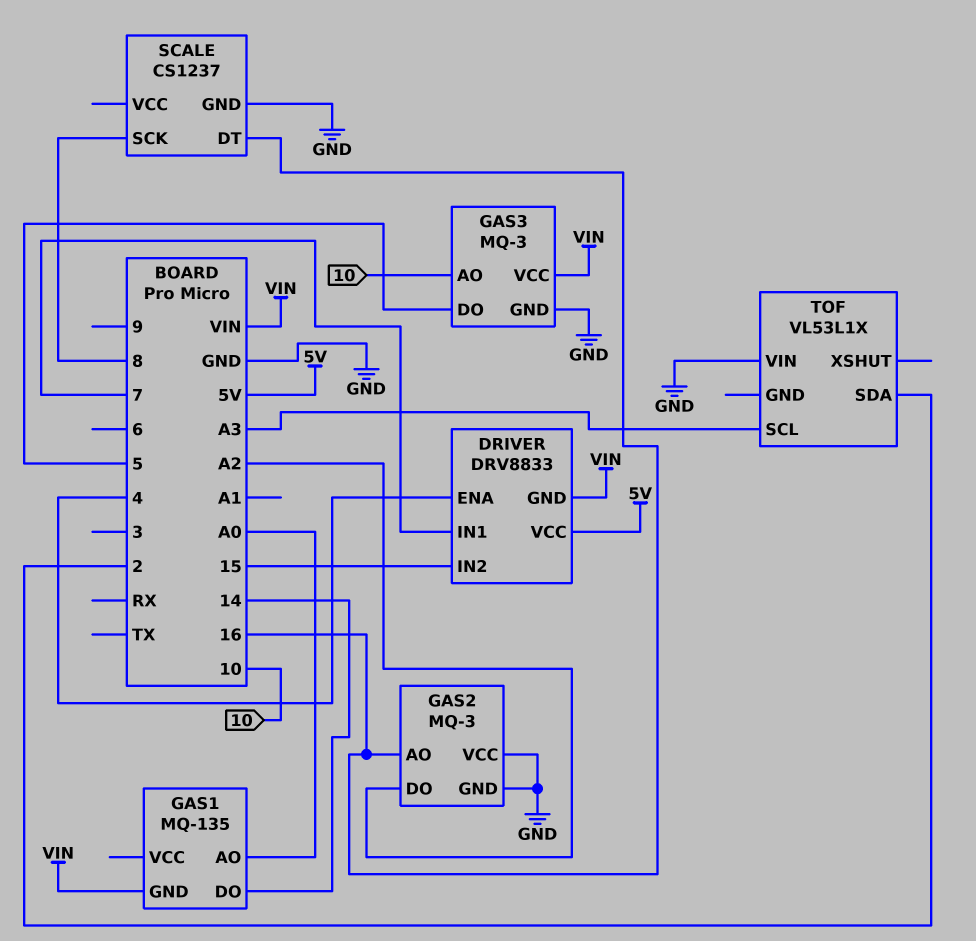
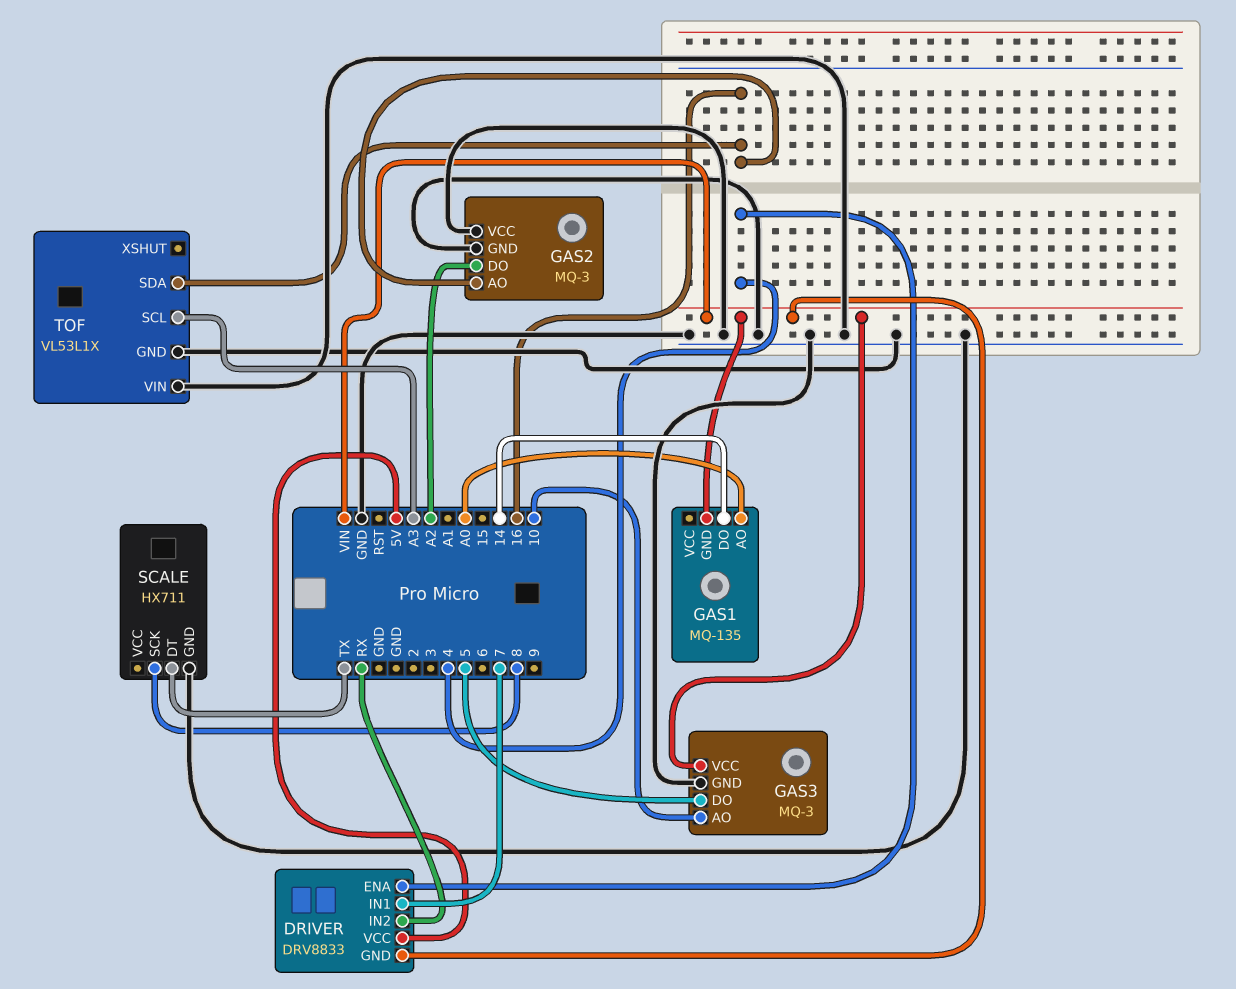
DRIVER pin IN2: 15 -> RX
SCALE: CS1237 -> HX711
SCALE pin DT: 16 -> TX
TOF pin GND: none -> GND
TOF pin SDA: 2 -> 16

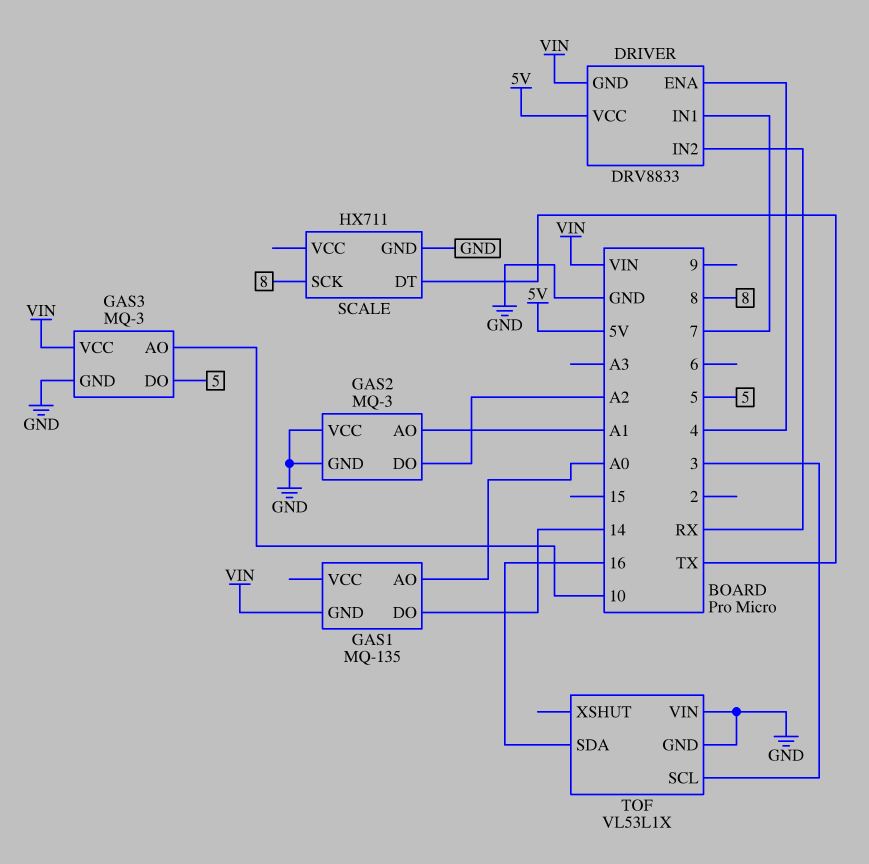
GAS2 pin AO: 16 -> A1
TOF pin SCL: A3 -> 3

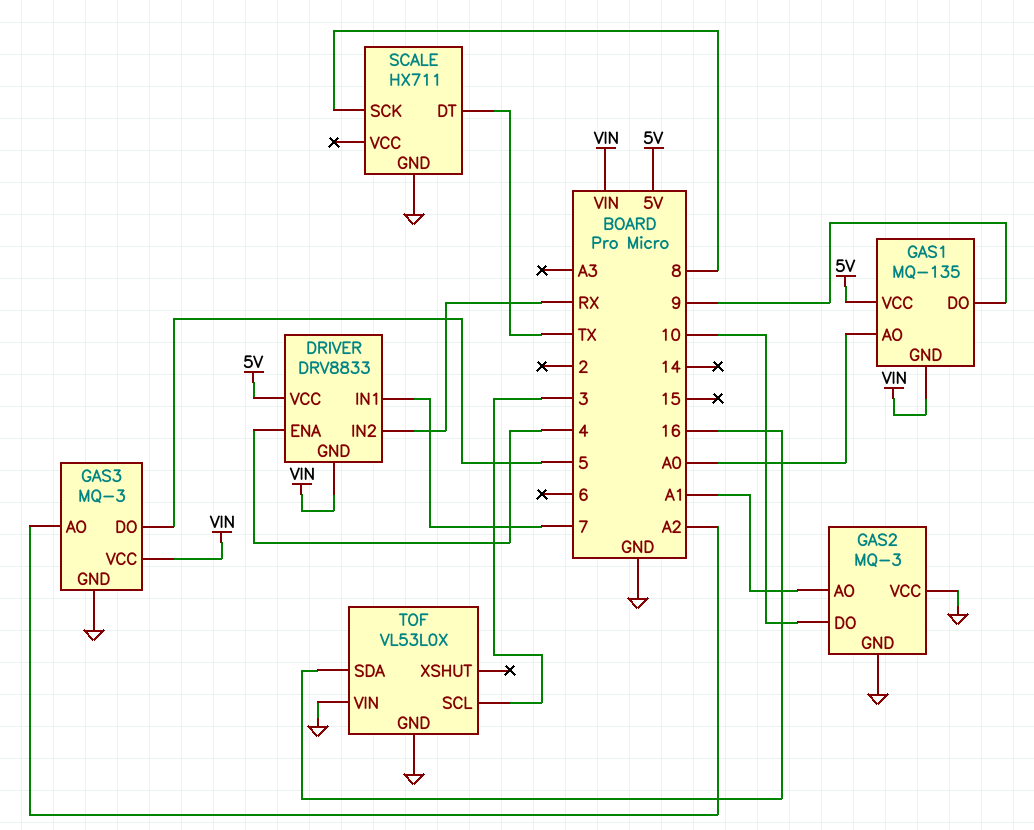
GAS1 pin DO: 14 -> 9
GAS1 pin VCC: none -> 5V
GAS2 pin DO: A2 -> 10
GAS3 pin AO: 10 -> A2
TOF: VL53L1X -> VL53L0X

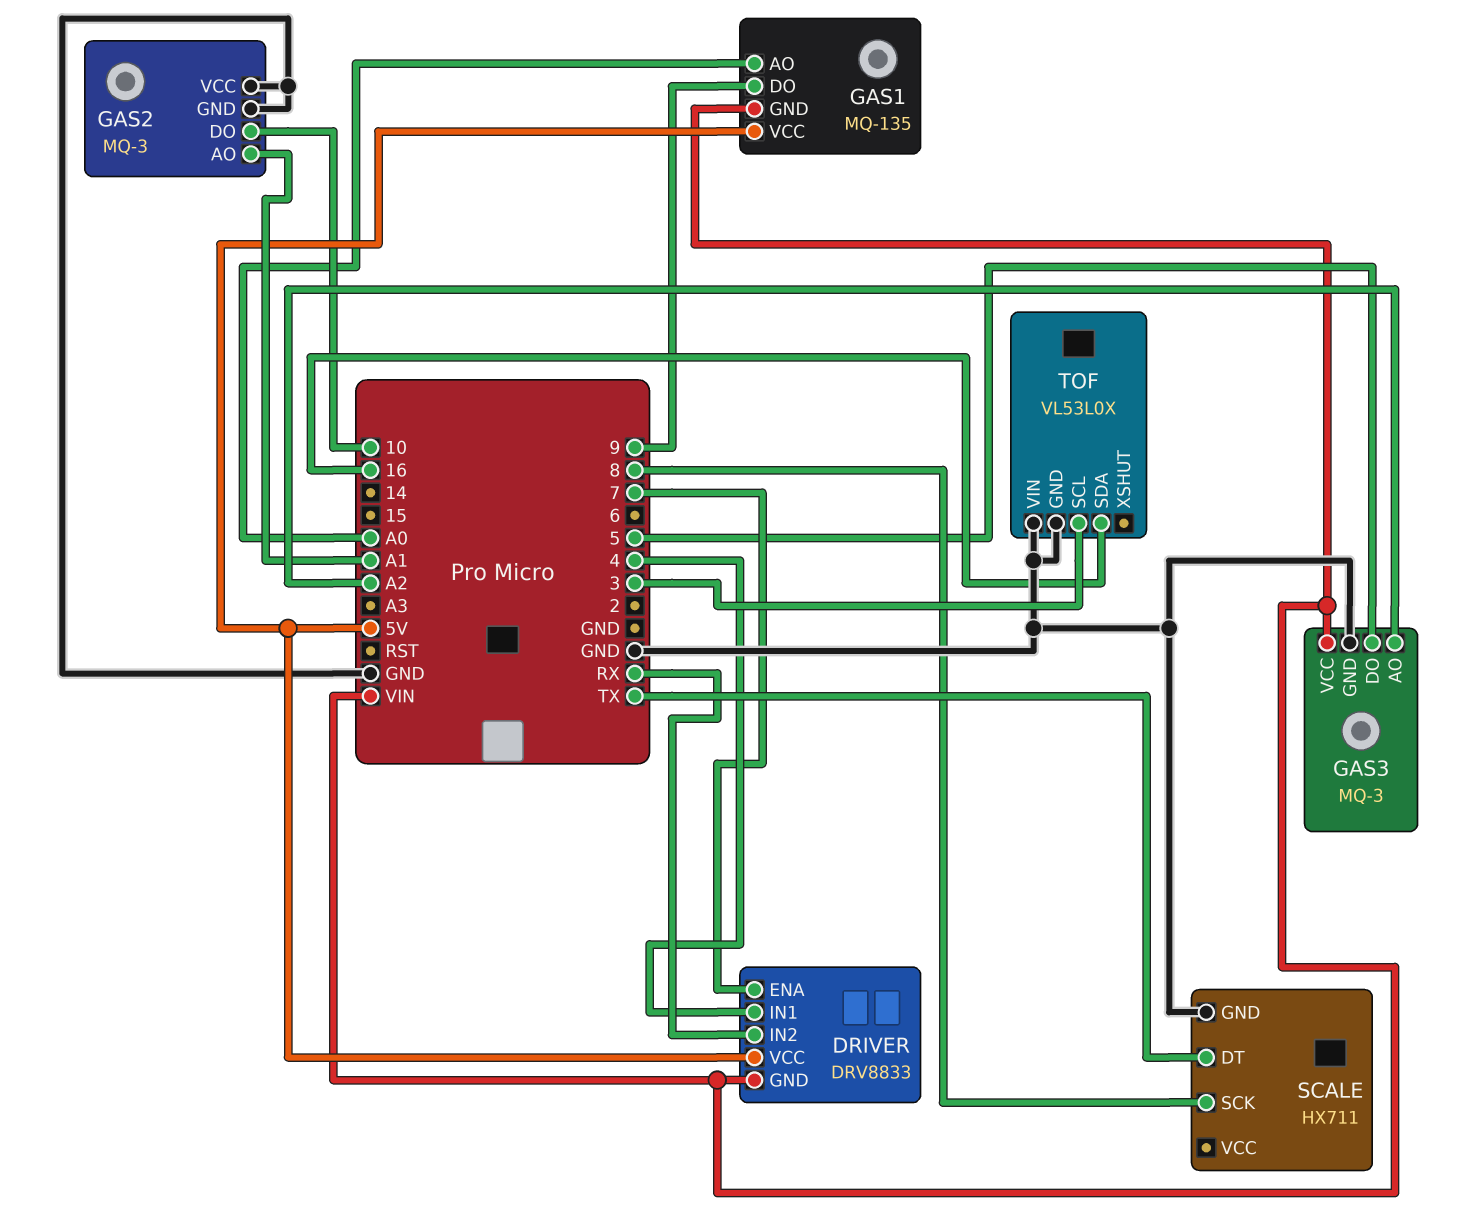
DRIVER pin ENA: 4 -> 7
DRIVER pin IN1: 7 -> 4

